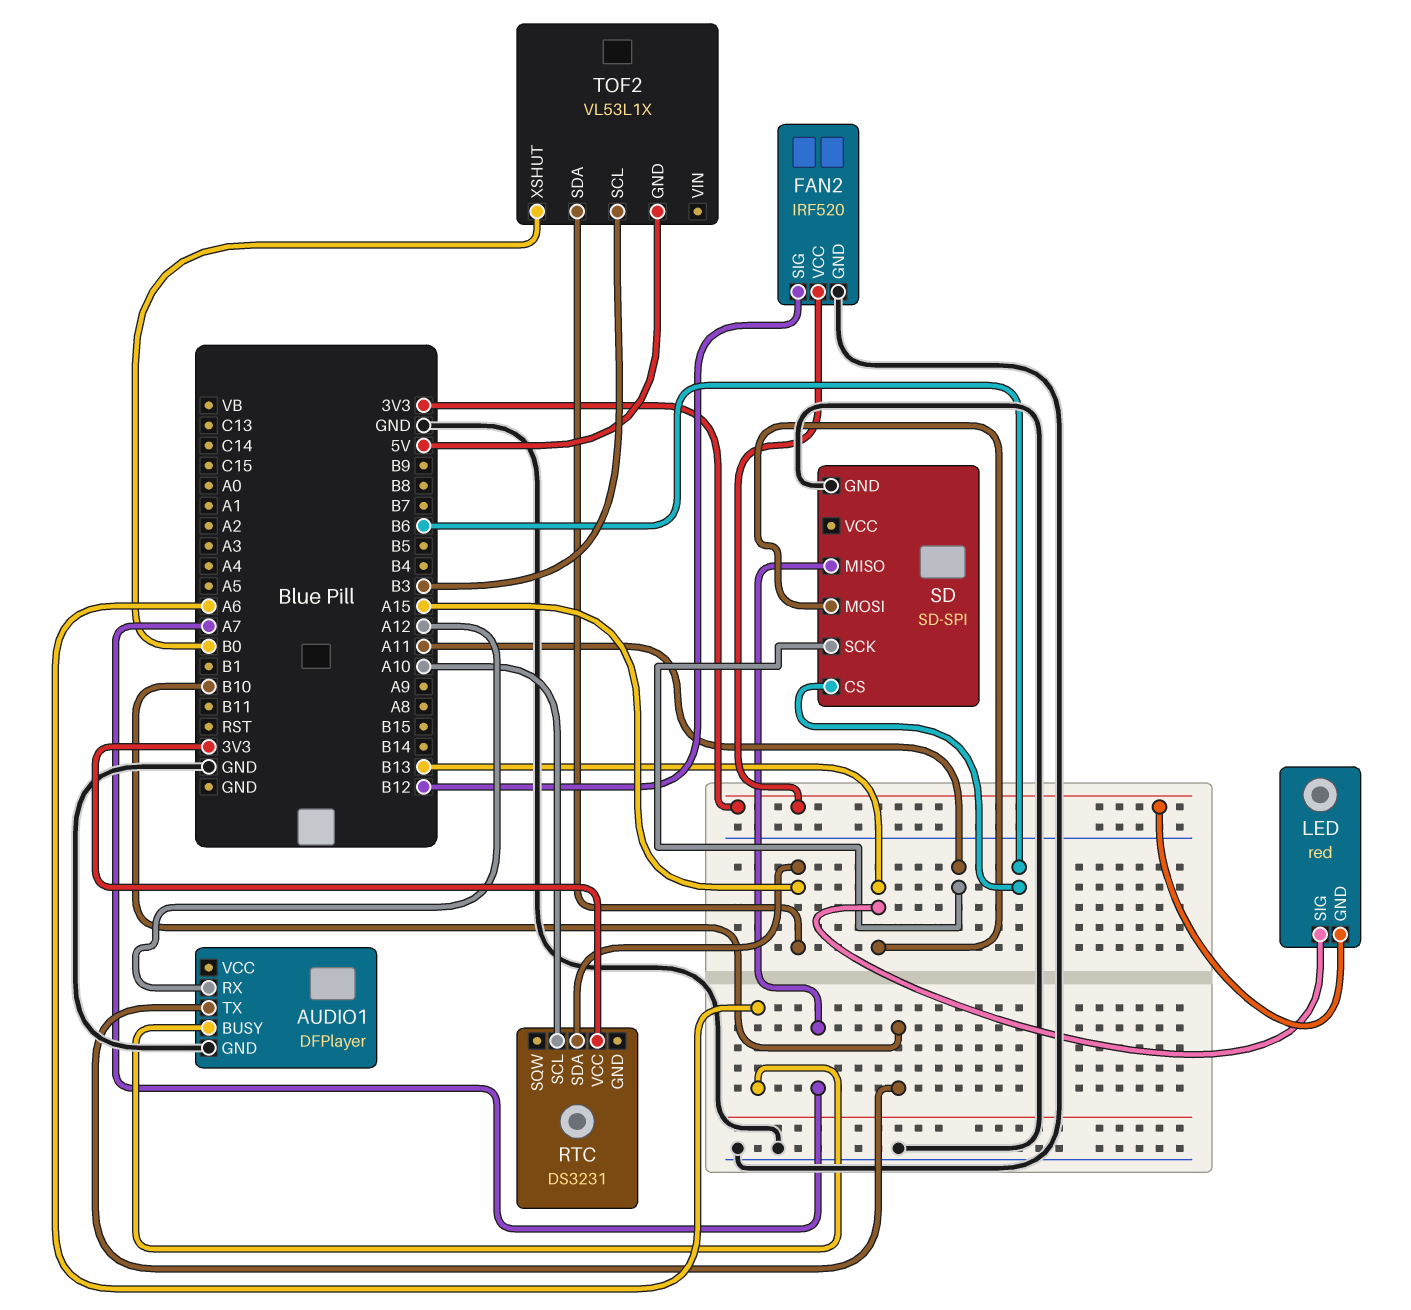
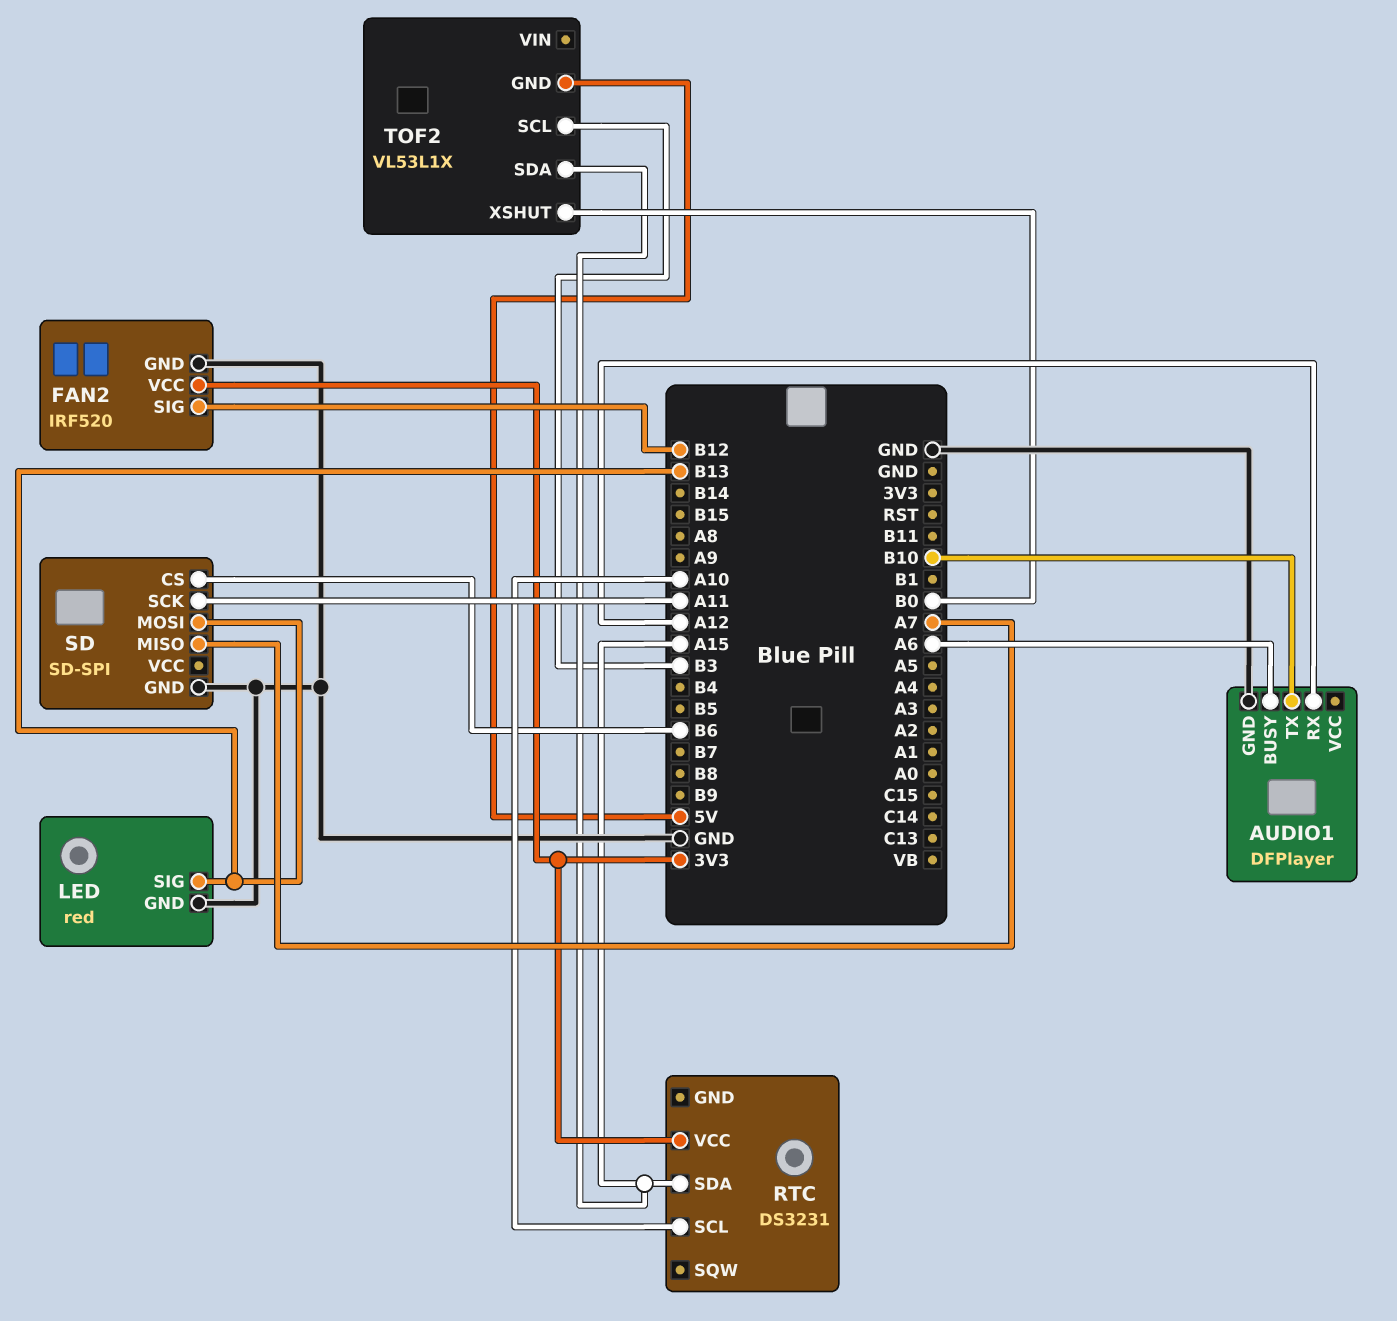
LED pin GND: 3V3 -> GND

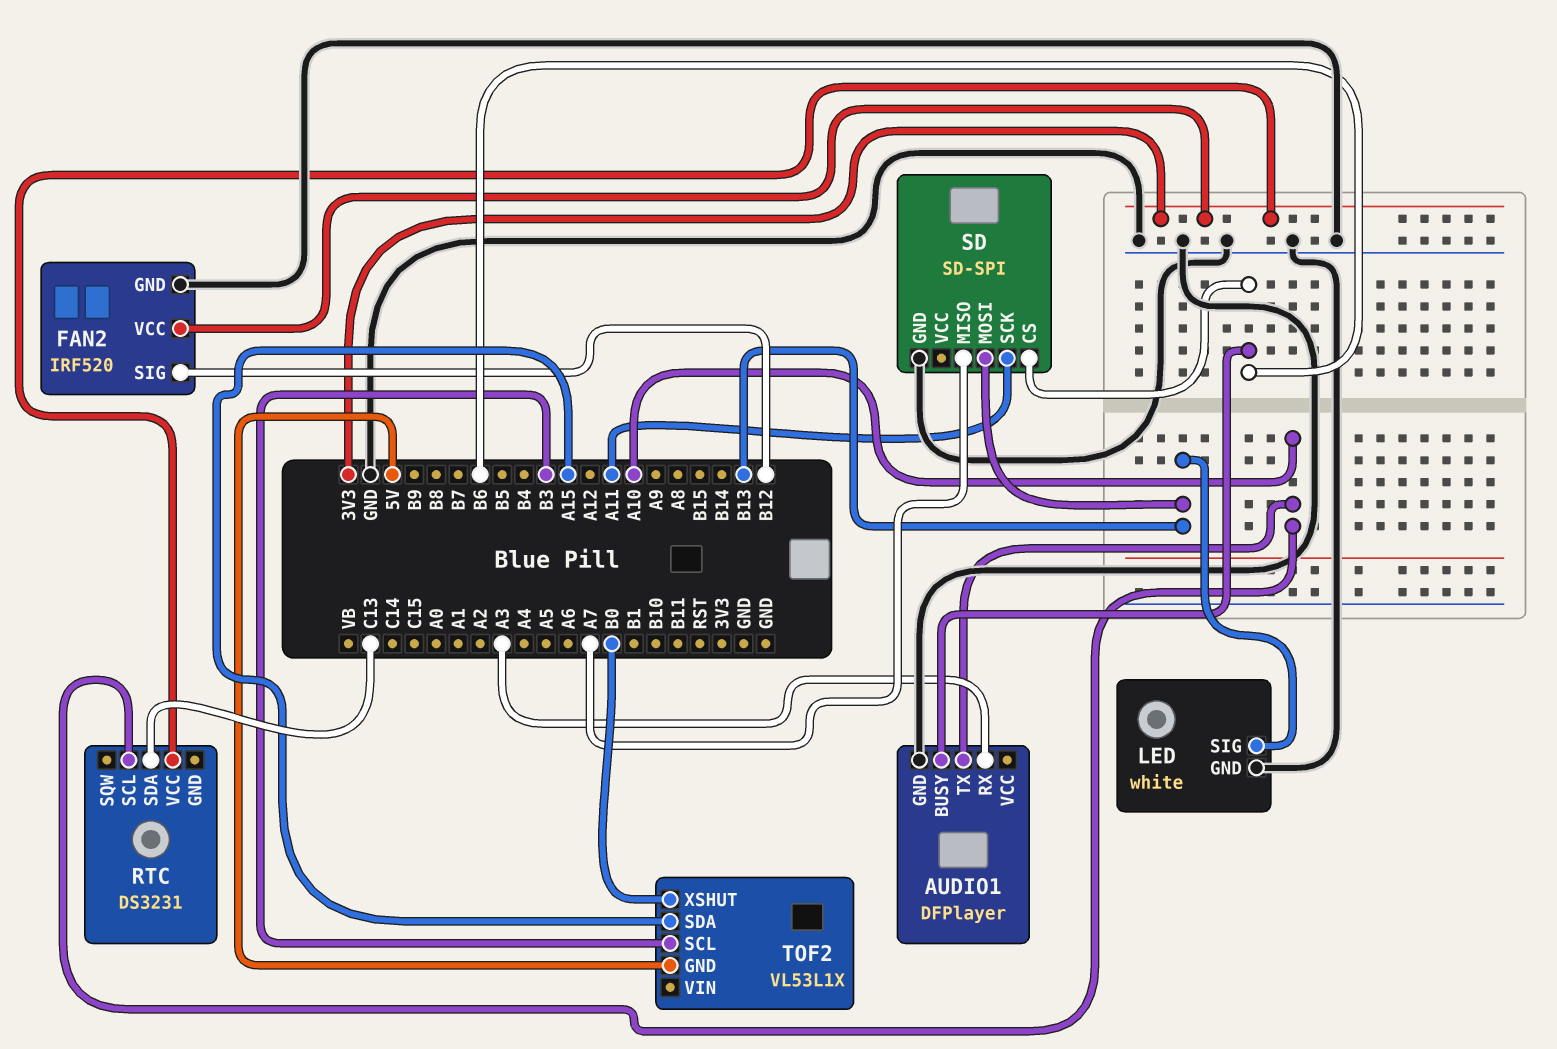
AUDIO1 pin BUSY: A6 -> B6
AUDIO1 pin RX: A12 -> A3
AUDIO1 pin TX: B10 -> A10
LED: red -> white
RTC pin SDA: A15 -> C13

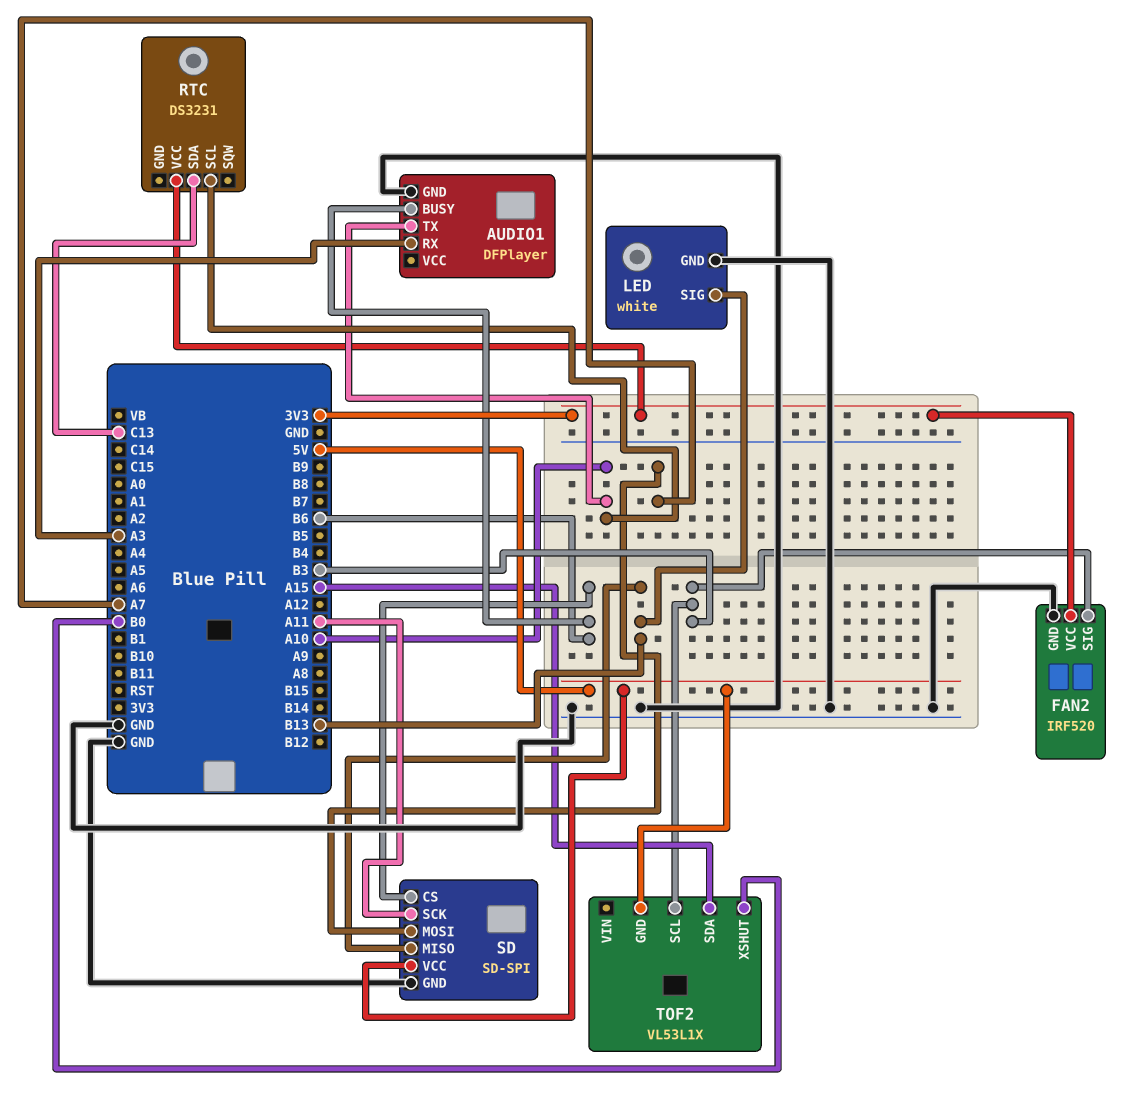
FAN2 pin SIG: B12 -> B3
SD pin MISO: A7 -> B13
SD pin MOSI: B13 -> A7
SD pin VCC: none -> 5V

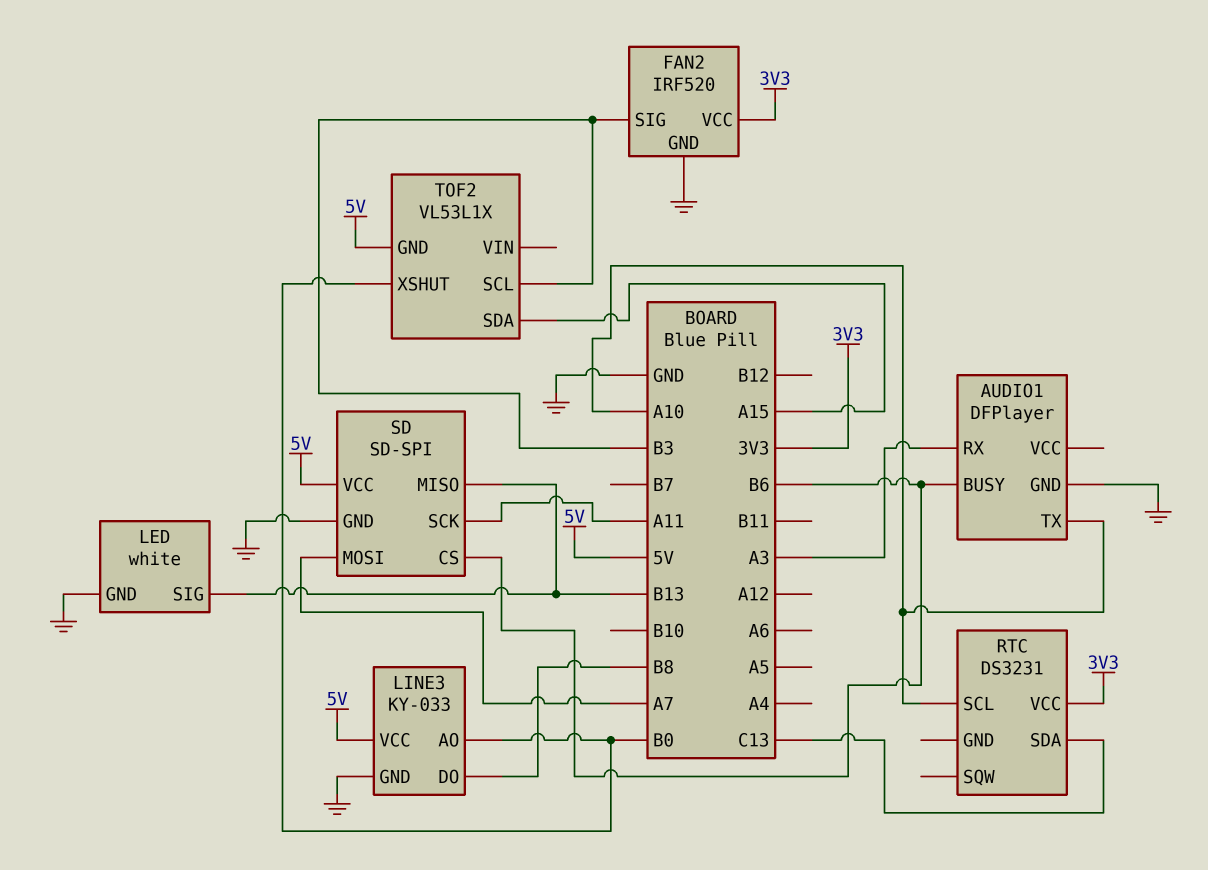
LINE3: none -> KY-033
LINE3 pin AO: none -> B0
LINE3 pin DO: none -> B8
LINE3 pin GND: none -> GND
LINE3 pin VCC: none -> 5V

